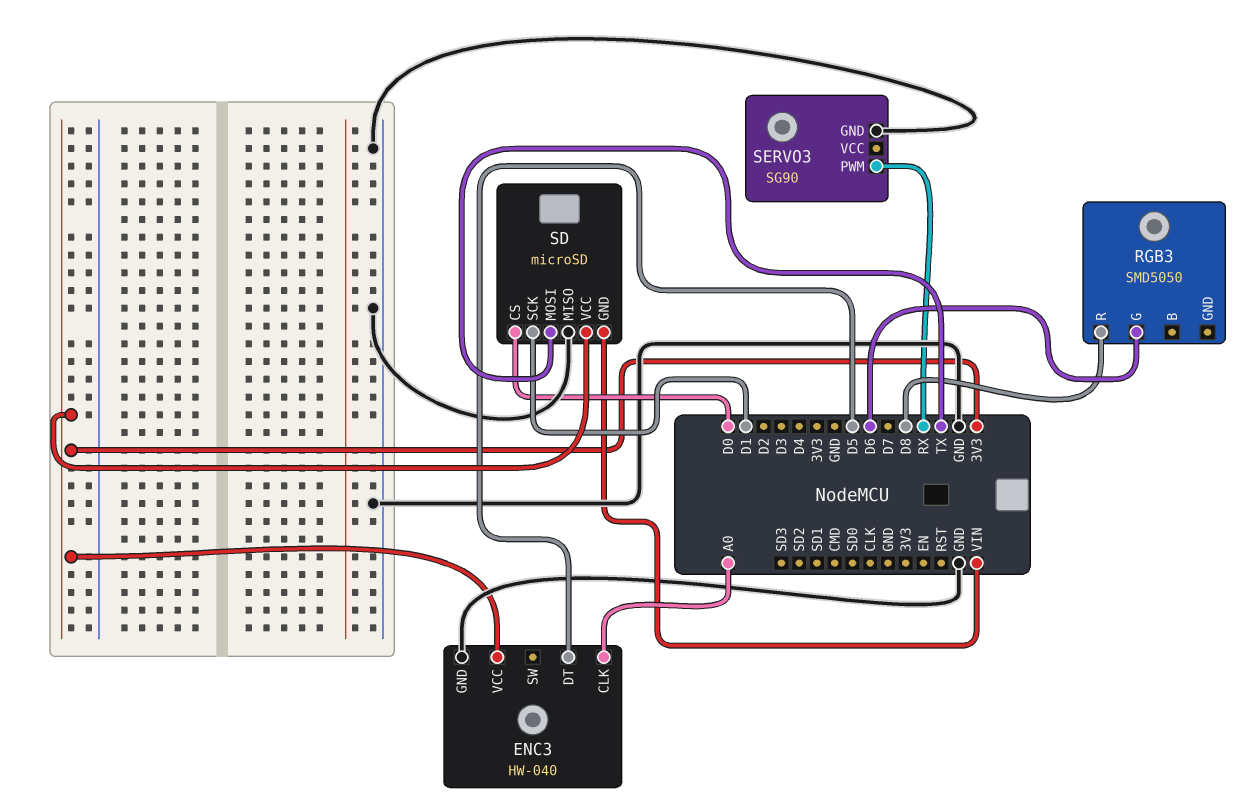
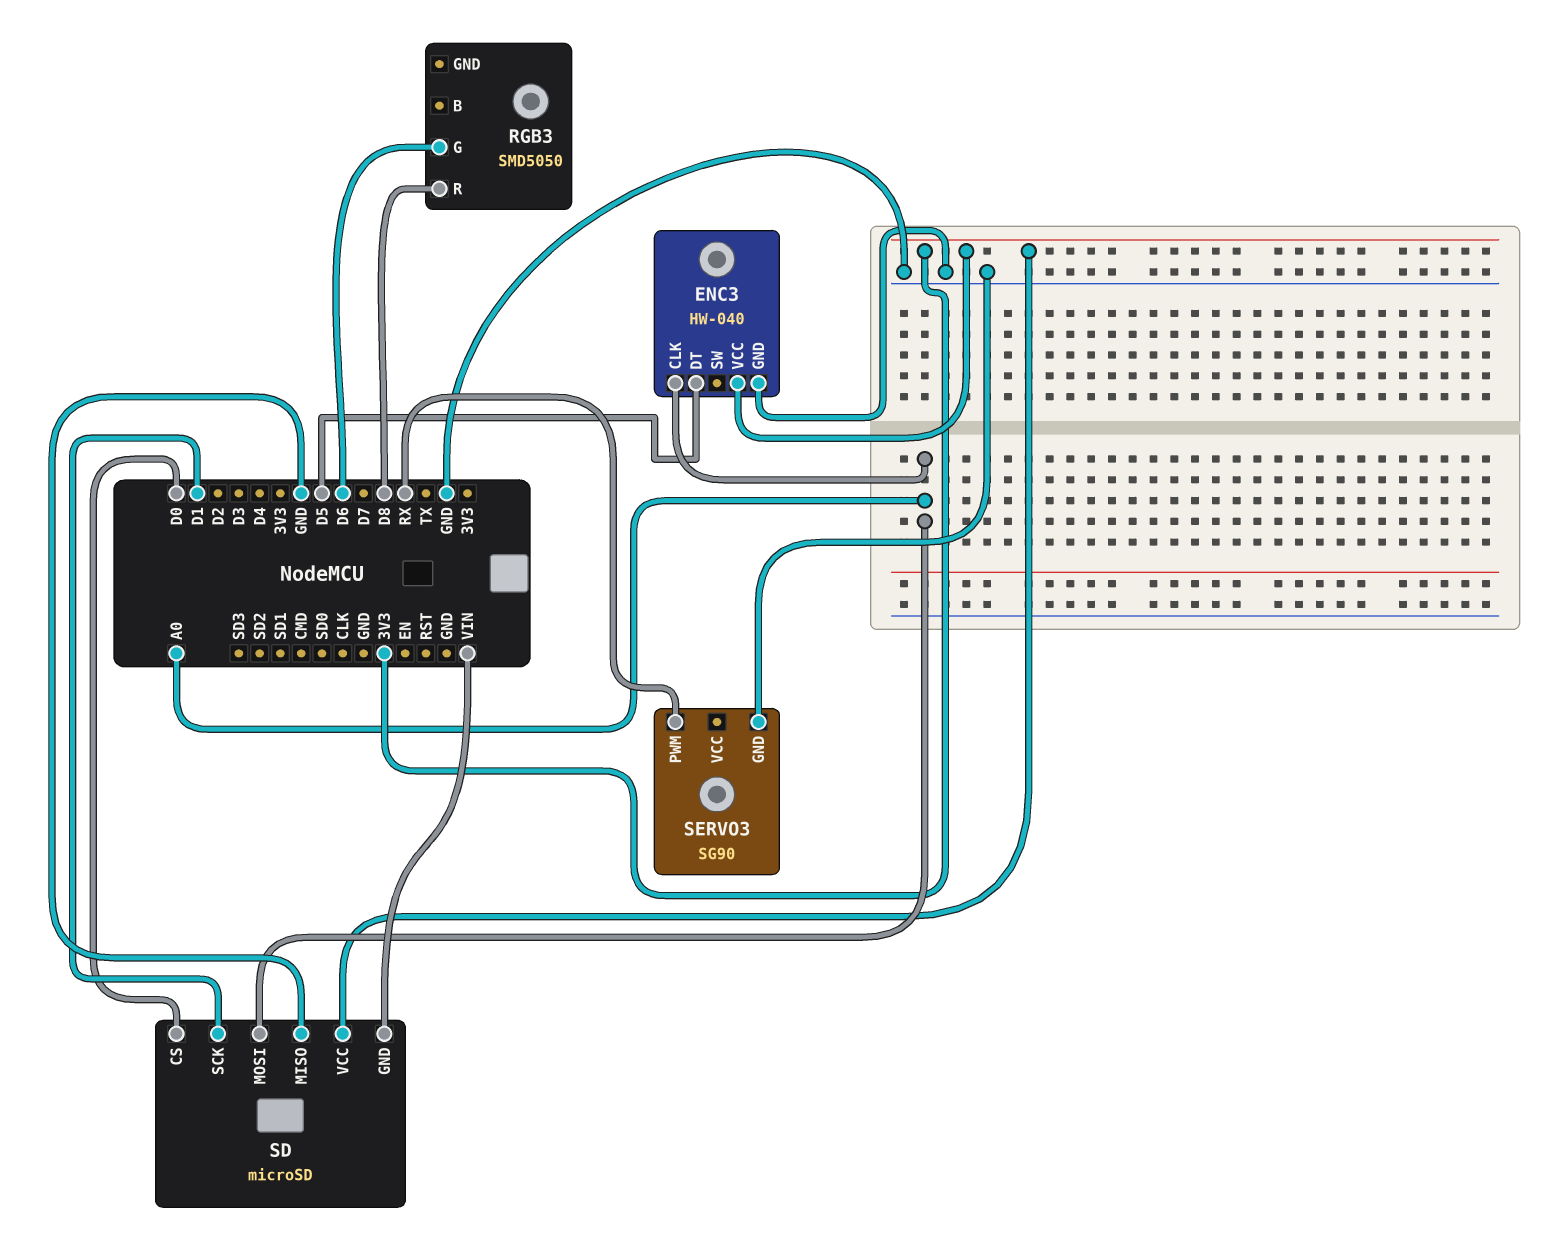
SD pin MOSI: TX -> A0

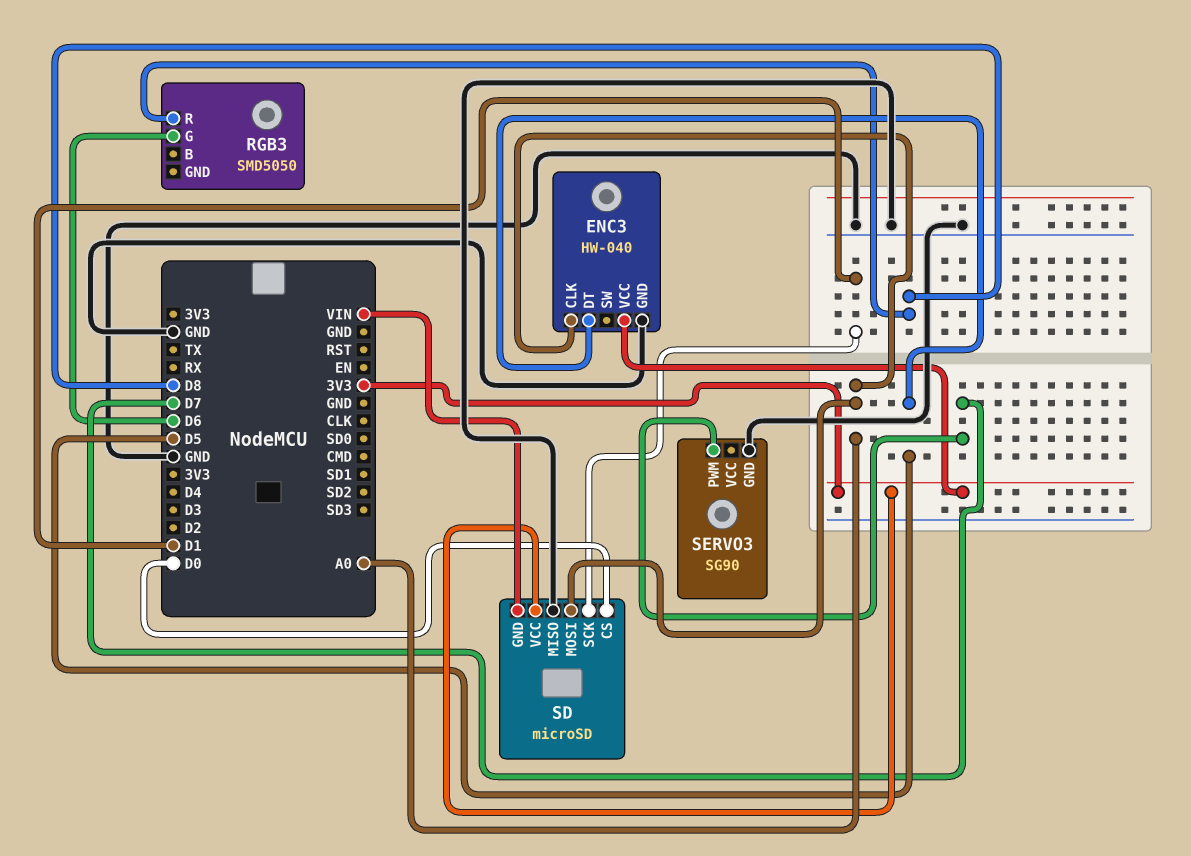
SERVO3 pin PWM: RX -> D7

